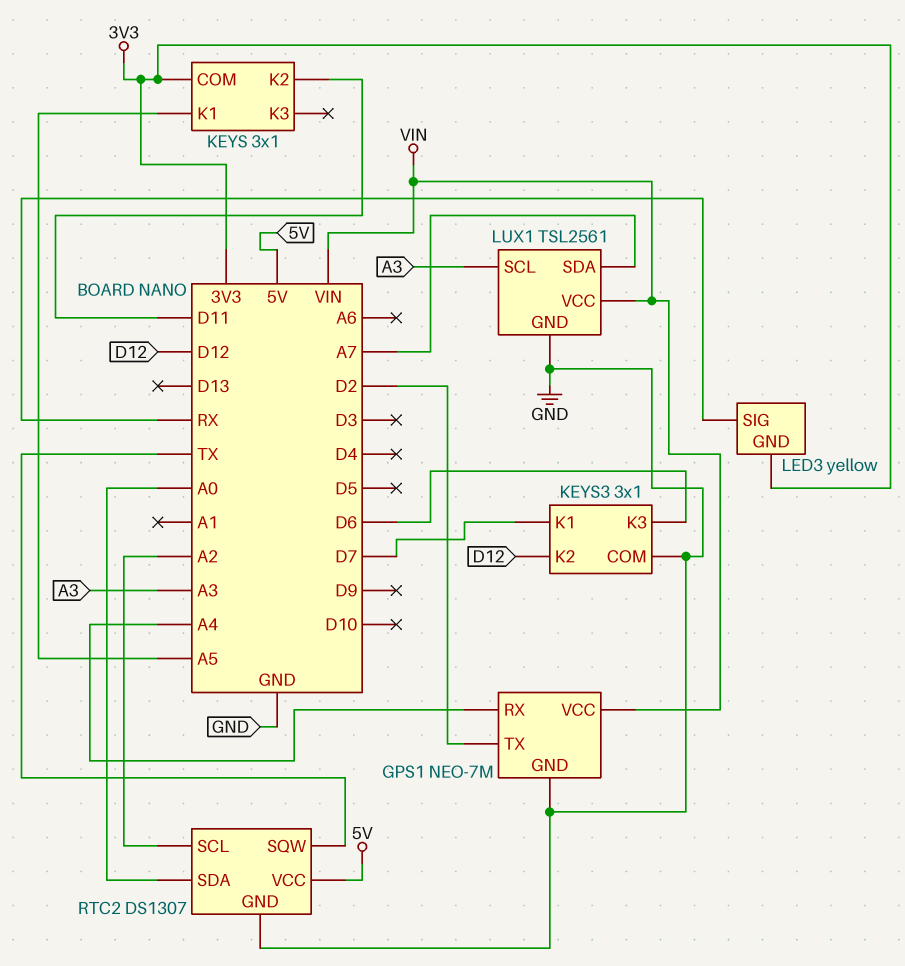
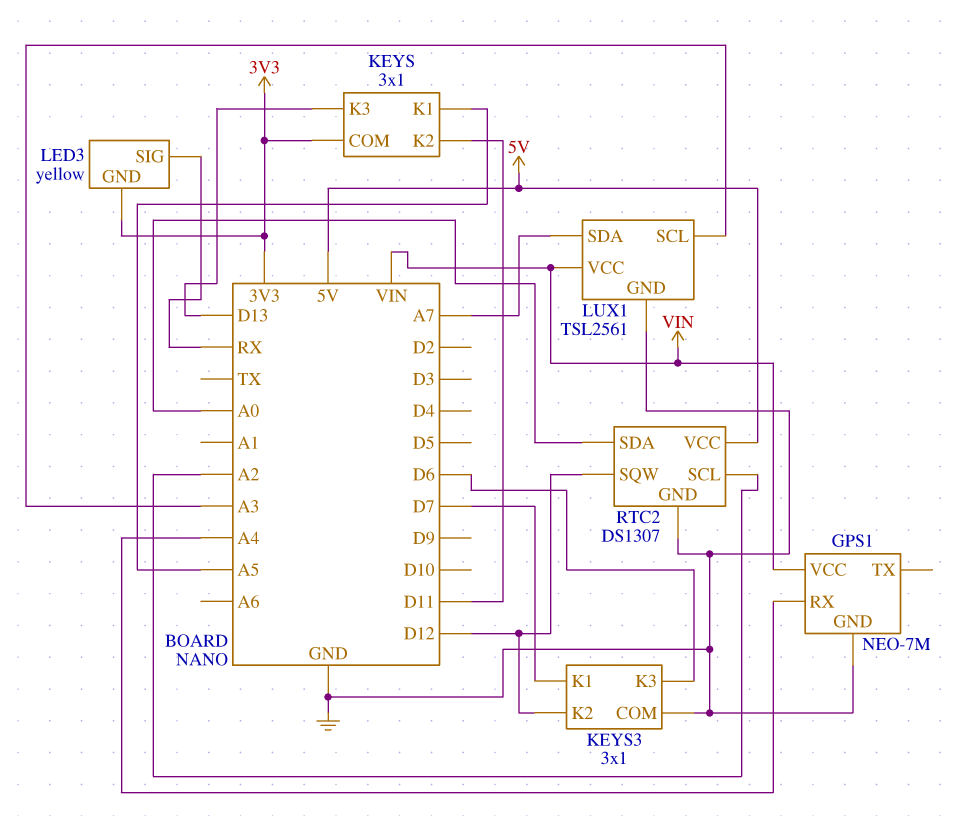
GPS1 pin TX: D2 -> none
KEYS pin K3: none -> D13
RTC2 pin SQW: TX -> D12

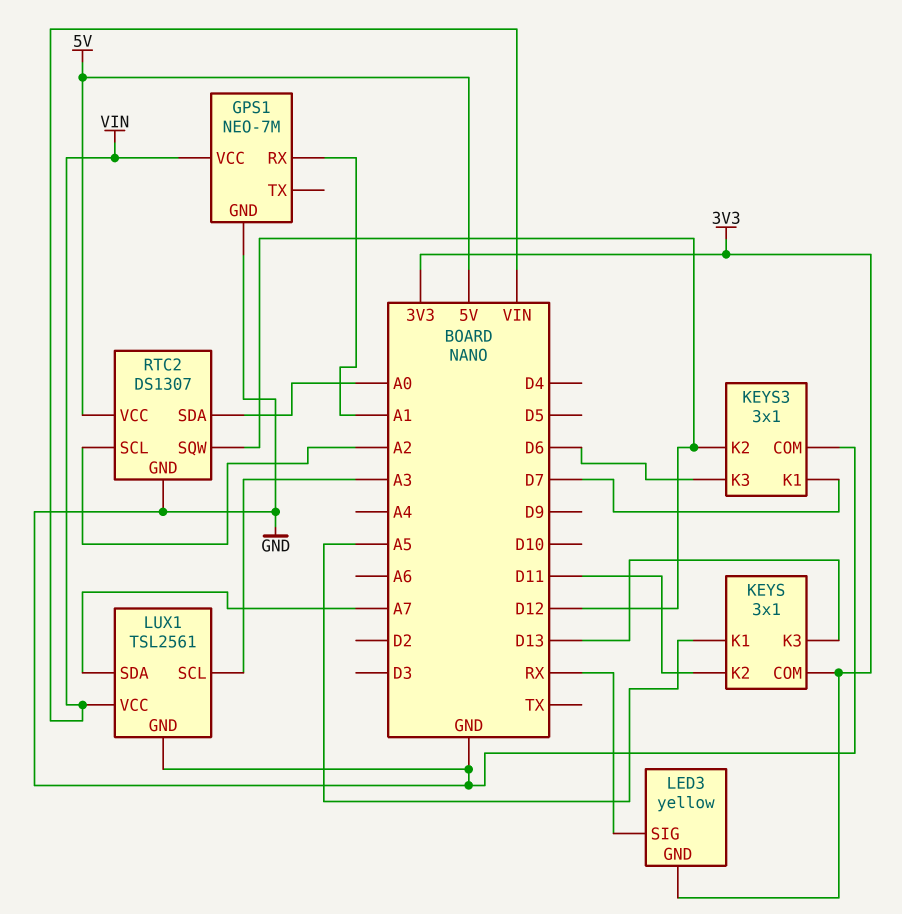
GPS1 pin RX: A4 -> A1

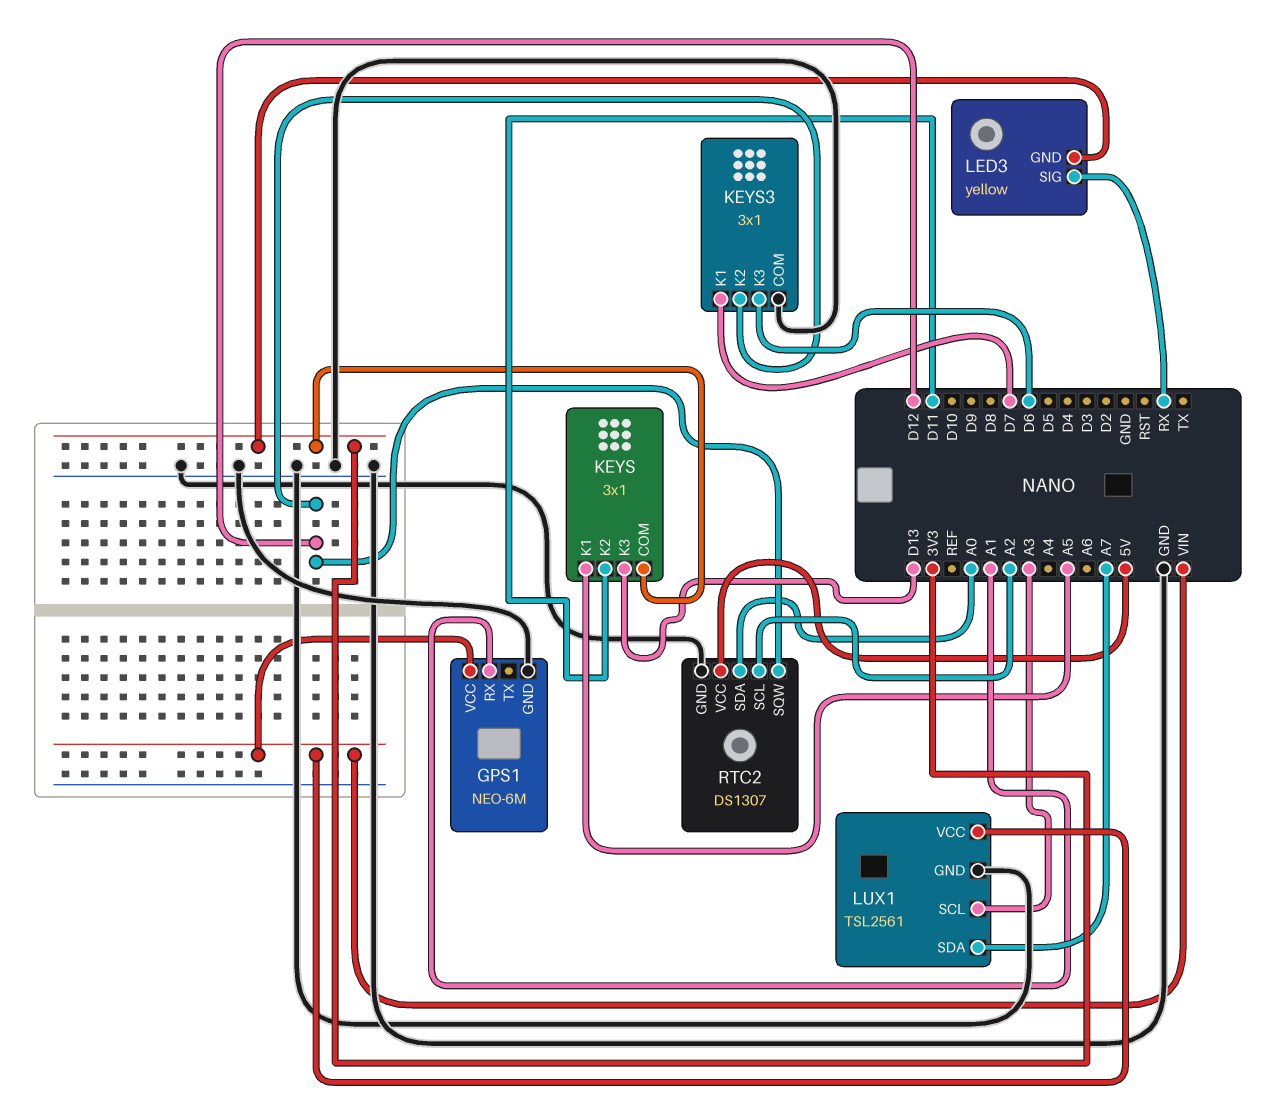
GPS1: NEO-7M -> NEO-6M

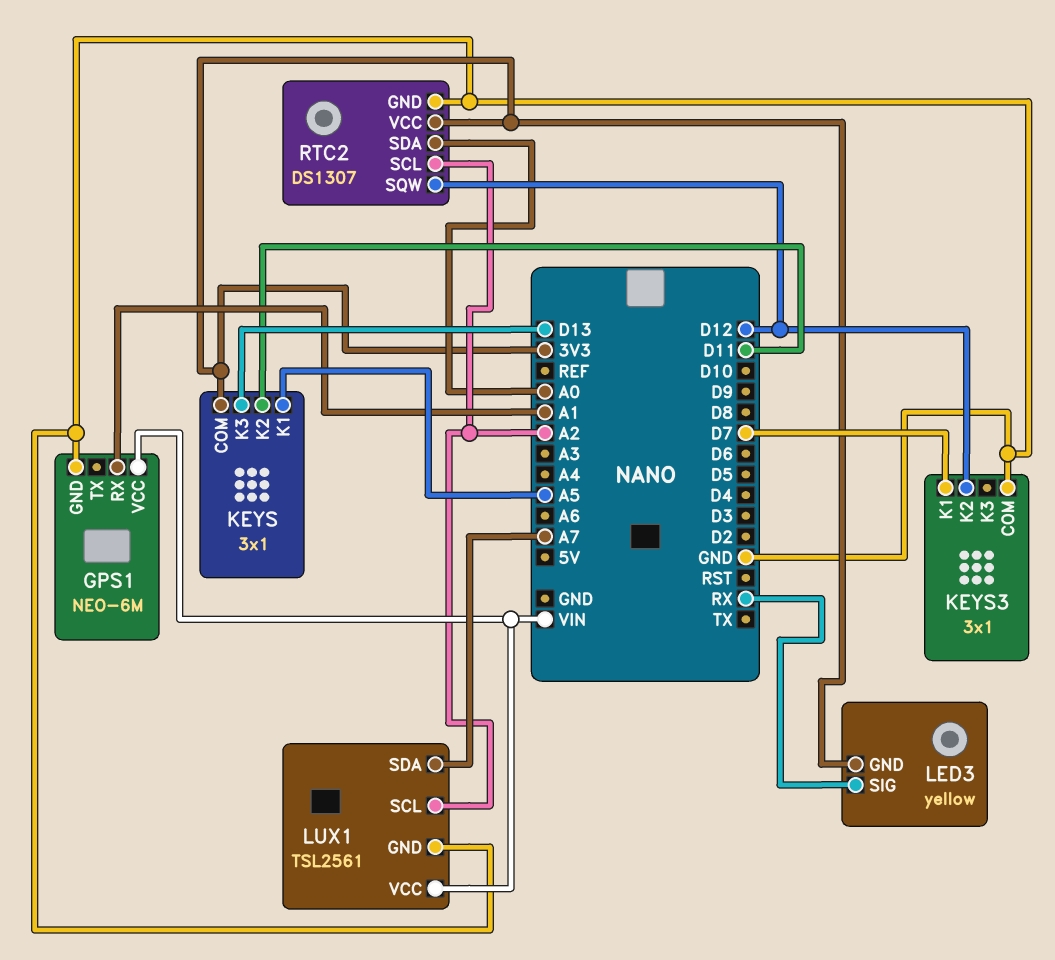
KEYS3 pin K3: D6 -> none
LUX1 pin SCL: A3 -> A2
RTC2 pin VCC: 5V -> 3V3

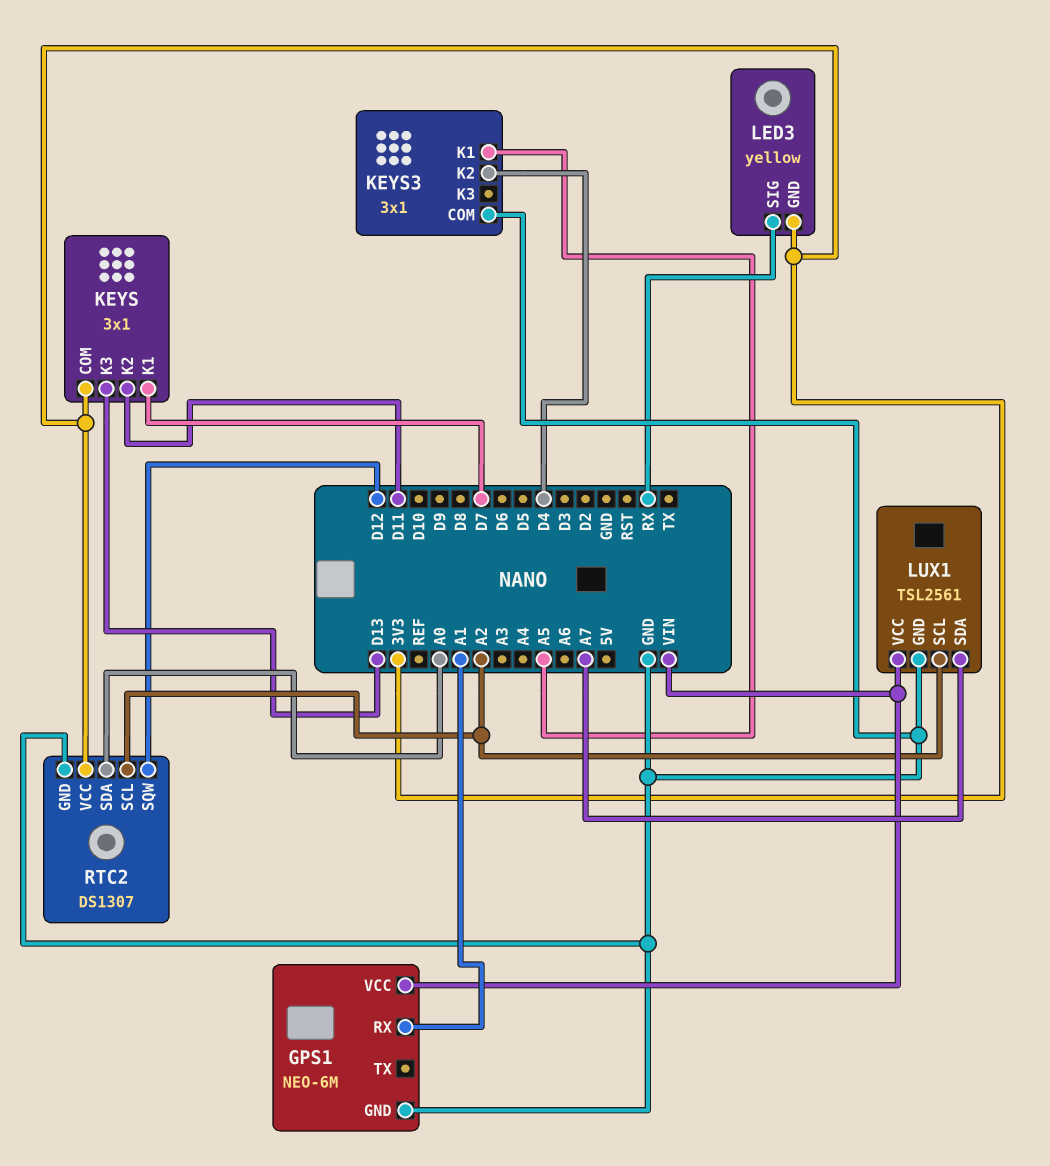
KEYS pin K1: A5 -> D7
KEYS3 pin K1: D7 -> A5
KEYS3 pin K2: D12 -> D4

